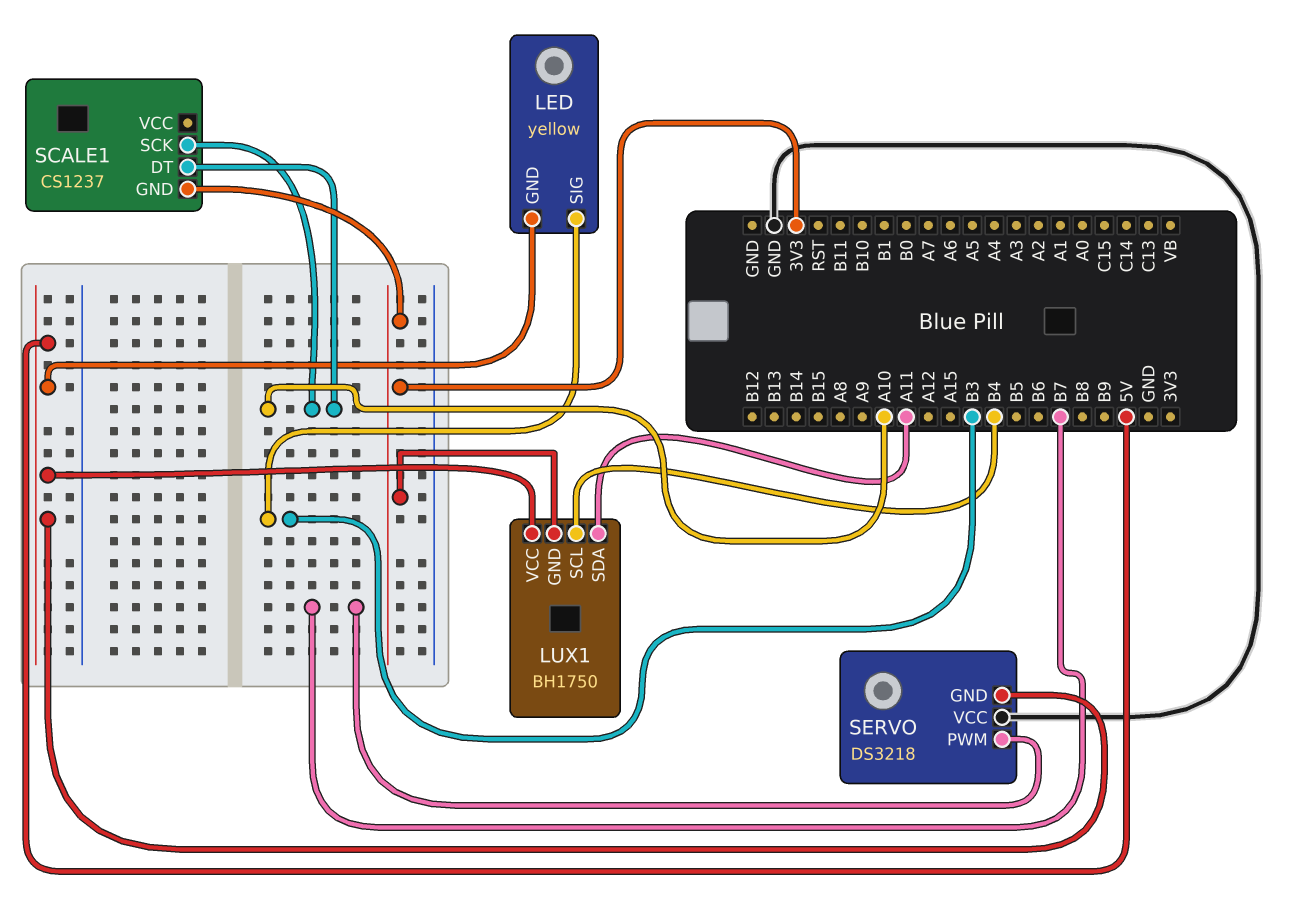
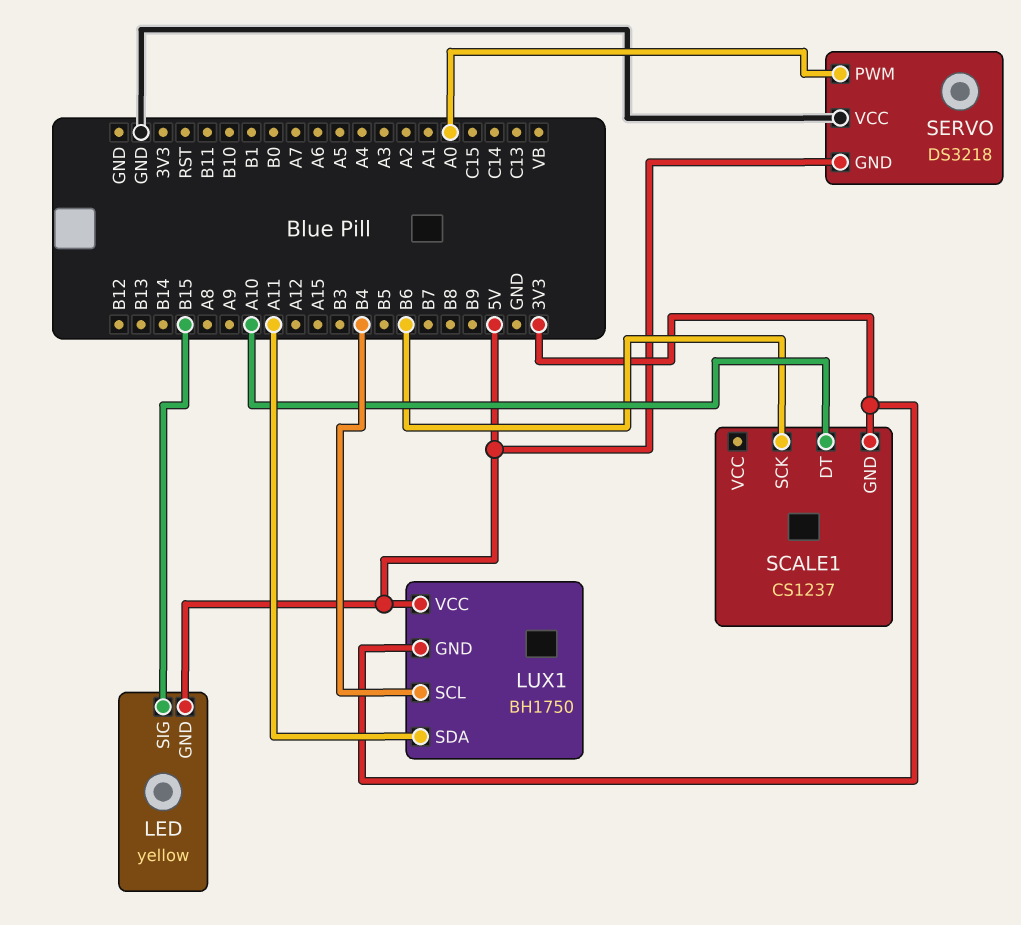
LED pin SIG: B3 -> B15
SCALE1 pin SCK: A10 -> B6
SERVO pin PWM: B7 -> A0

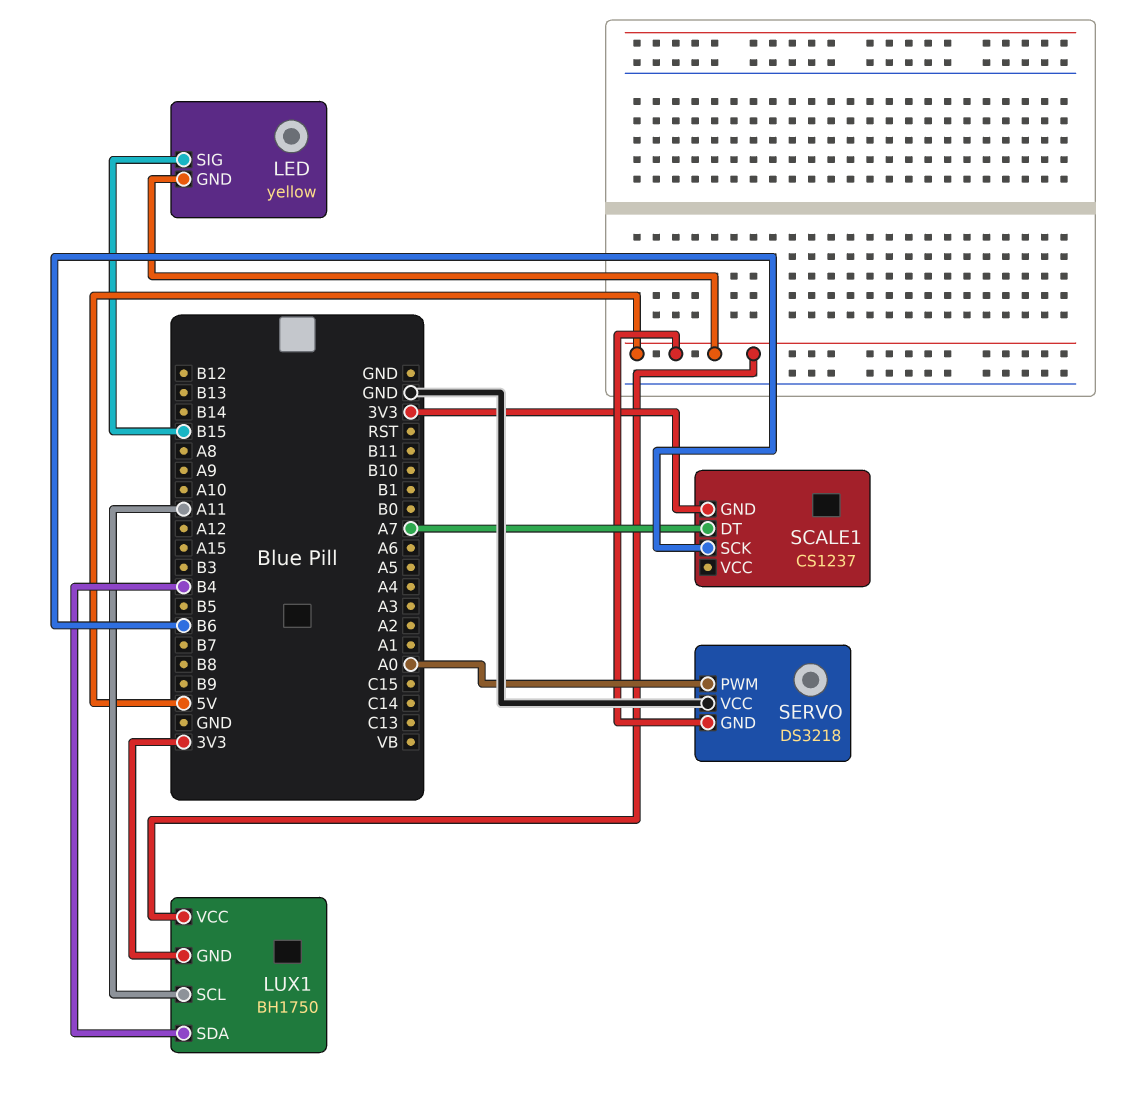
LUX1 pin SCL: B4 -> A11
LUX1 pin SDA: A11 -> B4
SCALE1 pin DT: A10 -> A7

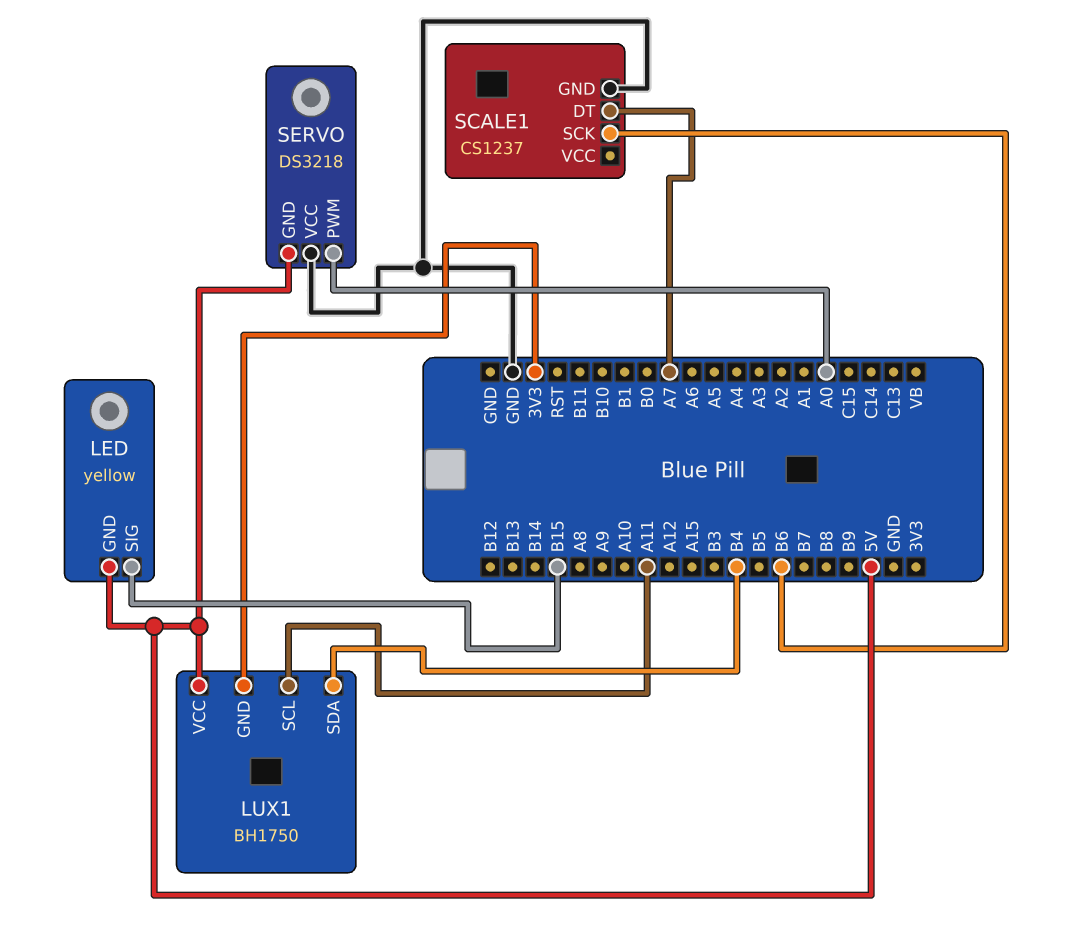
SCALE1 pin GND: 3V3 -> GND

